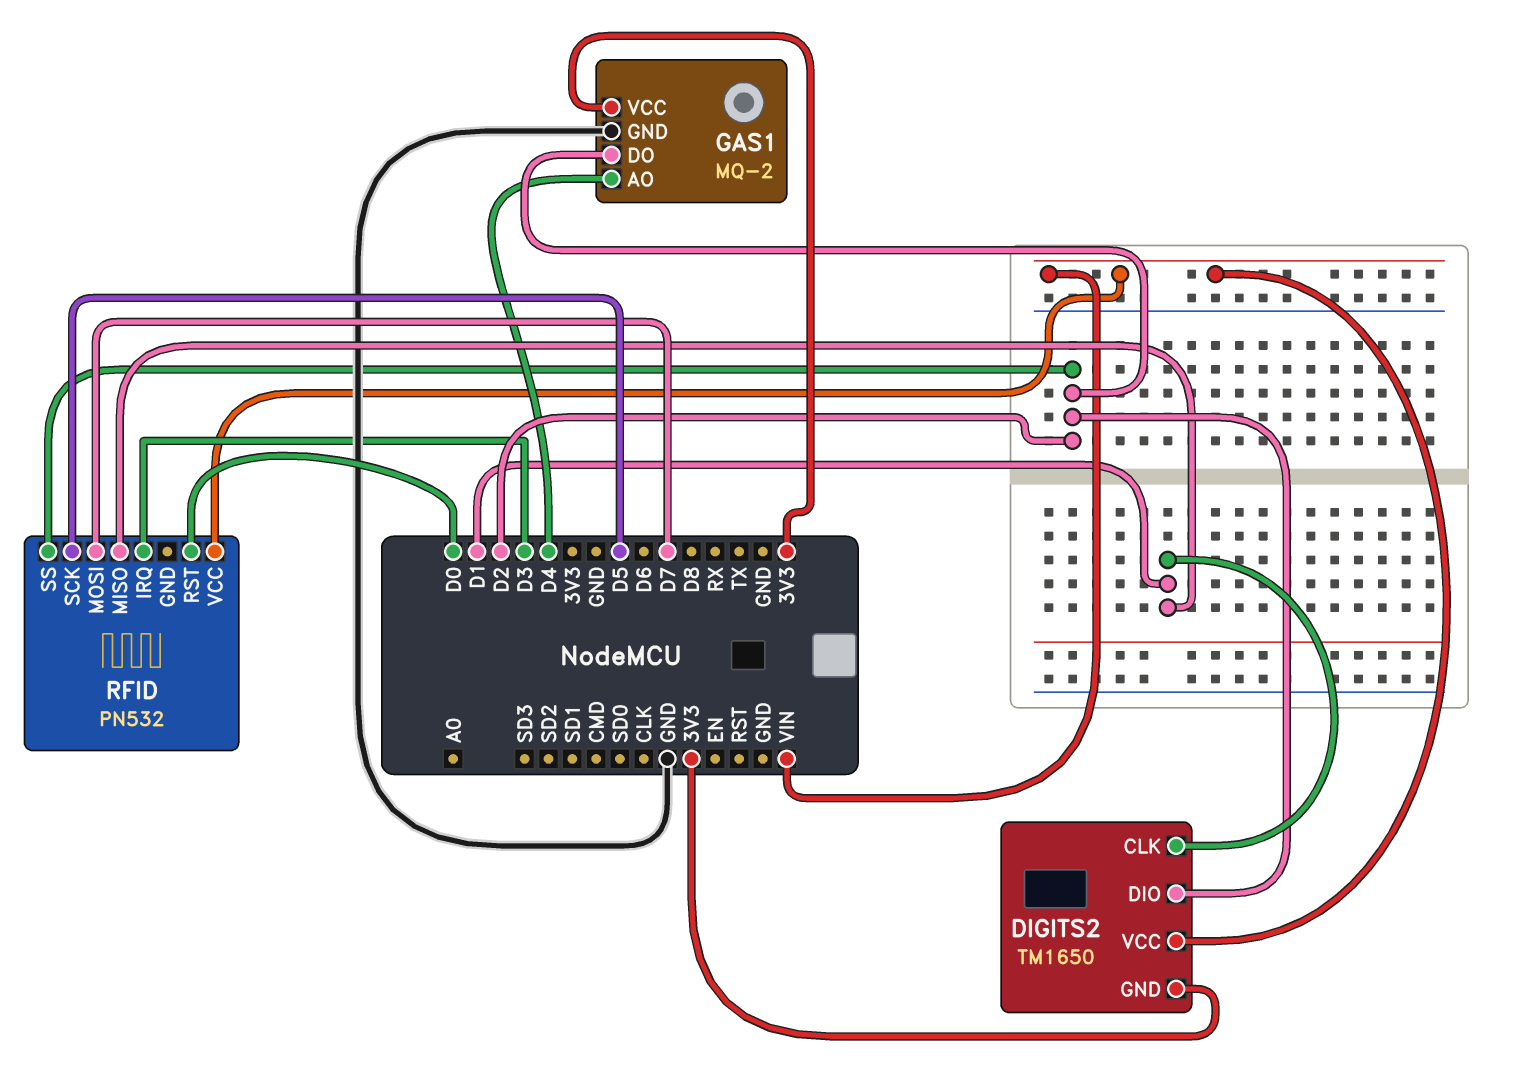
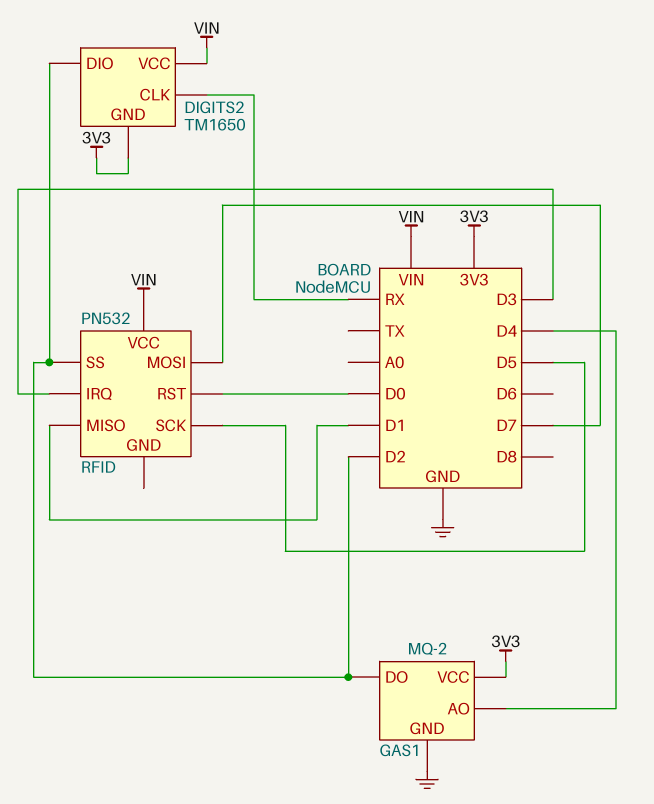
DIGITS2 pin CLK: D1 -> RX

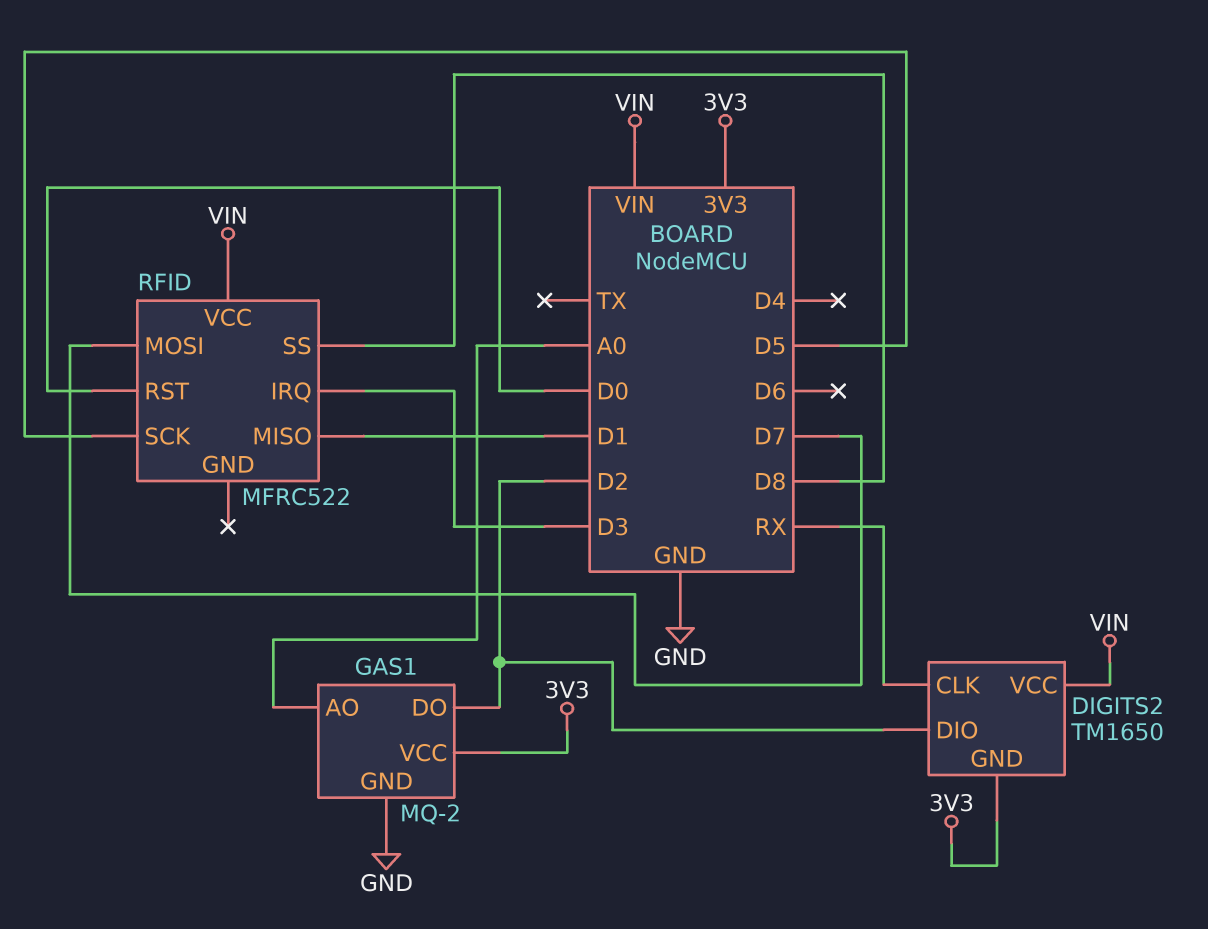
GAS1 pin AO: D4 -> A0
RFID: PN532 -> MFRC522
RFID pin SS: D2 -> D8

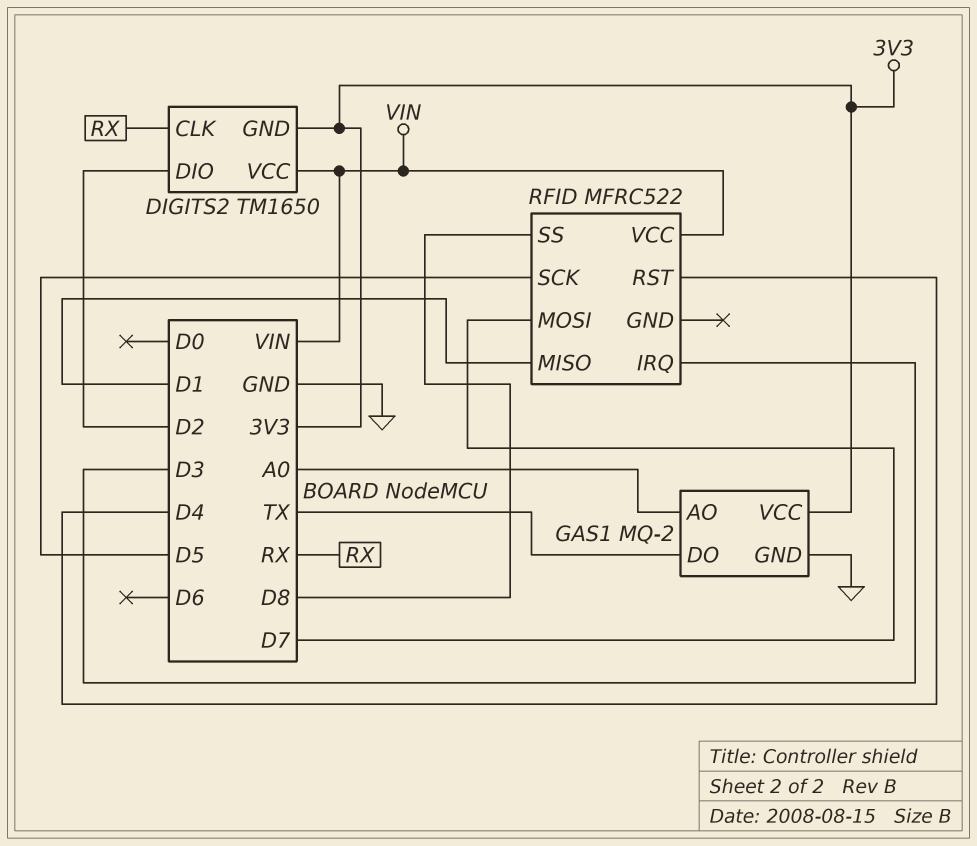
GAS1 pin DO: D2 -> TX
RFID pin RST: D0 -> D4

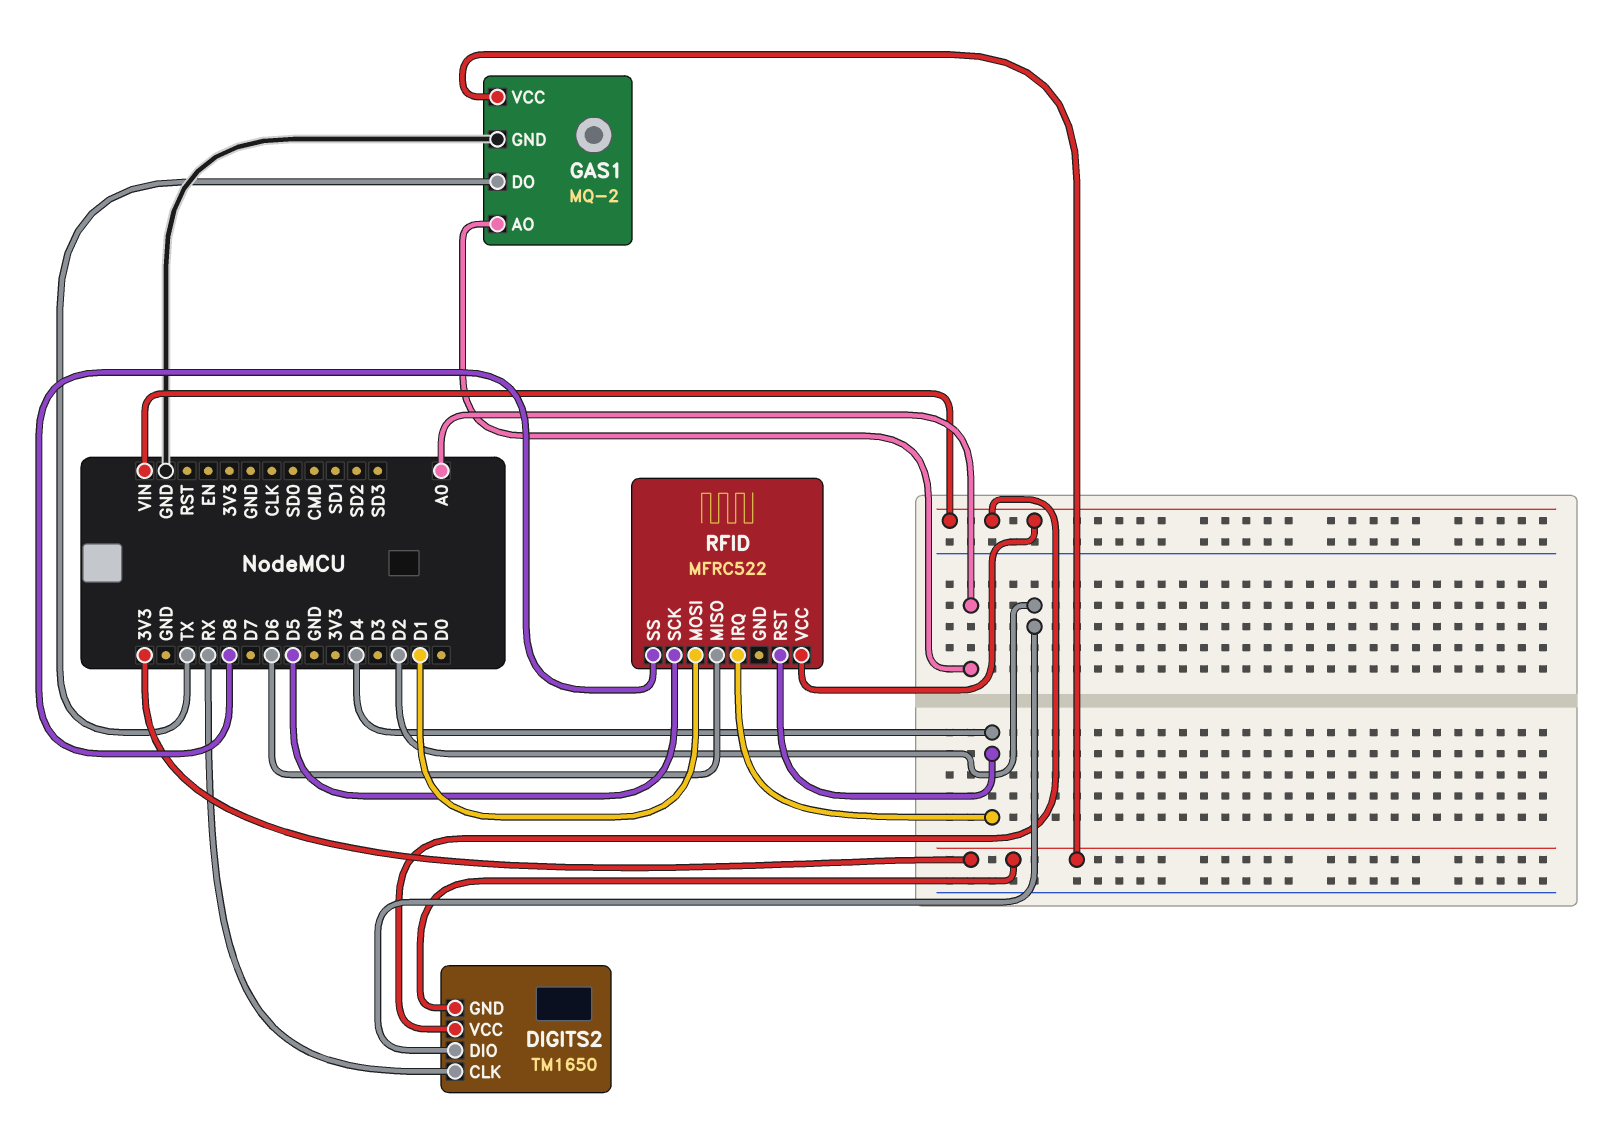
RFID pin IRQ: D3 -> D4
RFID pin MISO: D1 -> D6
RFID pin MOSI: D7 -> D1

